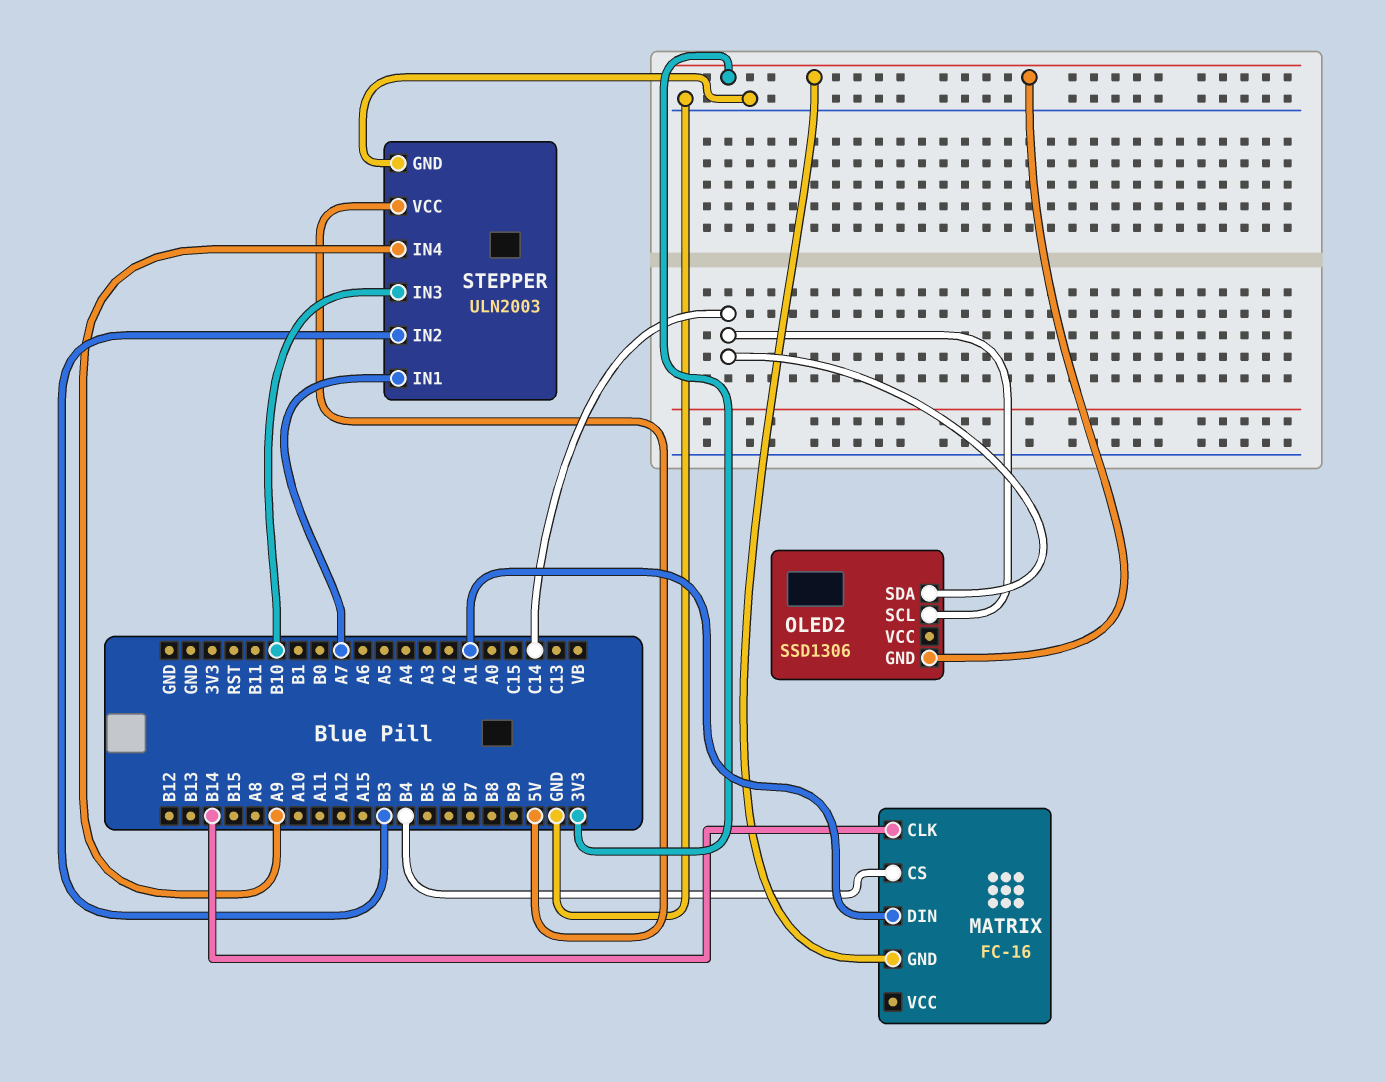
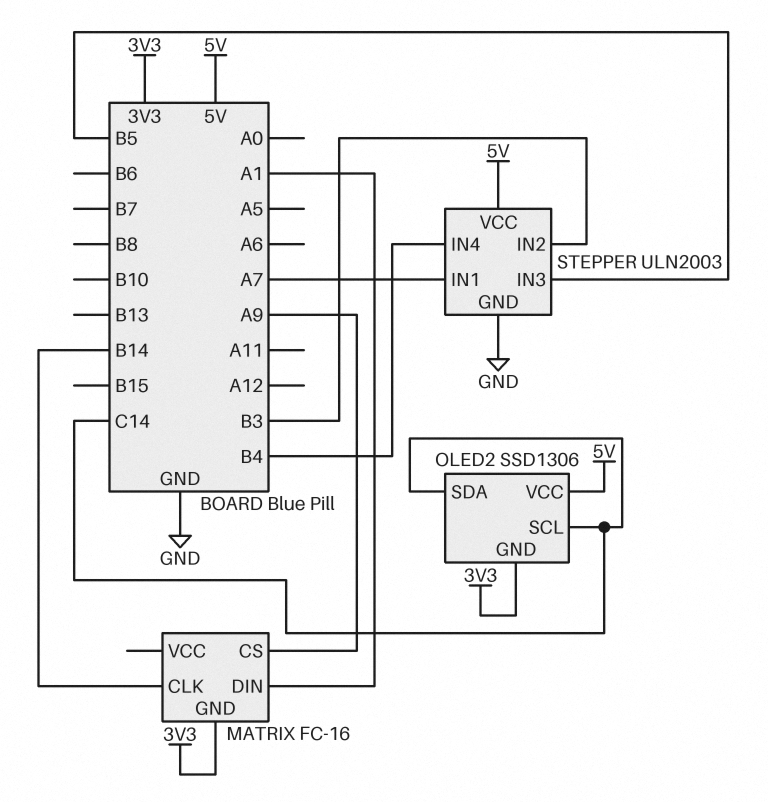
MATRIX pin CS: B4 -> A9
OLED2 pin VCC: none -> 5V
STEPPER pin IN3: B10 -> B5
STEPPER pin IN4: A9 -> B4

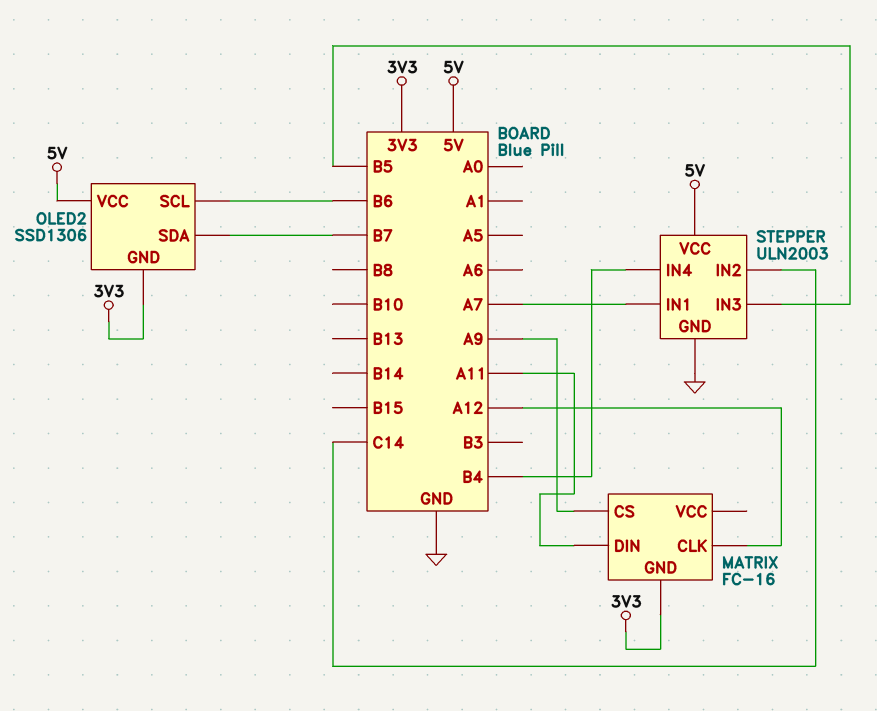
MATRIX pin CLK: B14 -> A12
MATRIX pin DIN: A1 -> A11
OLED2 pin SCL: C14 -> B6
OLED2 pin SDA: C14 -> B7
STEPPER pin IN2: B3 -> C14

